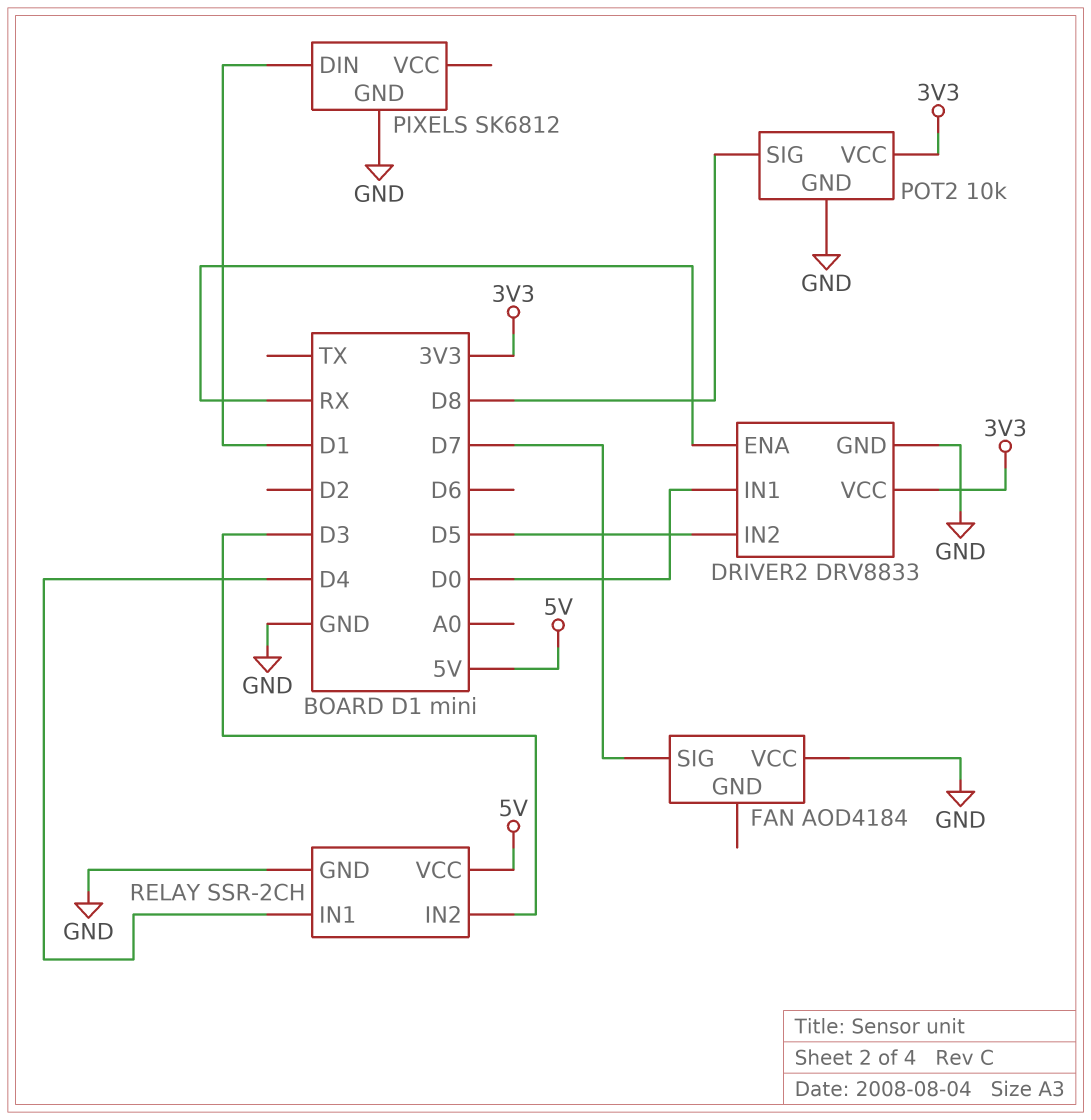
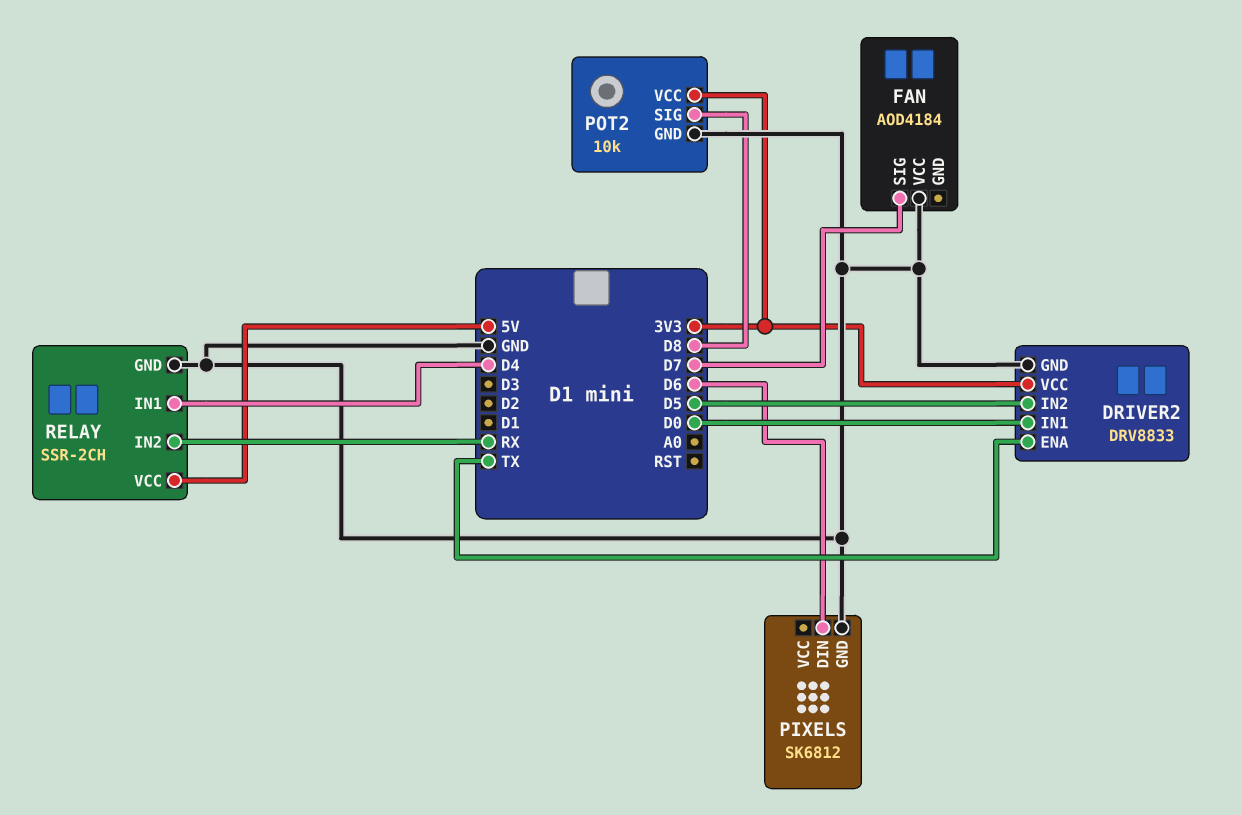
DRIVER2 pin ENA: RX -> TX
PIXELS pin DIN: D1 -> D6
RELAY pin IN2: D3 -> RX

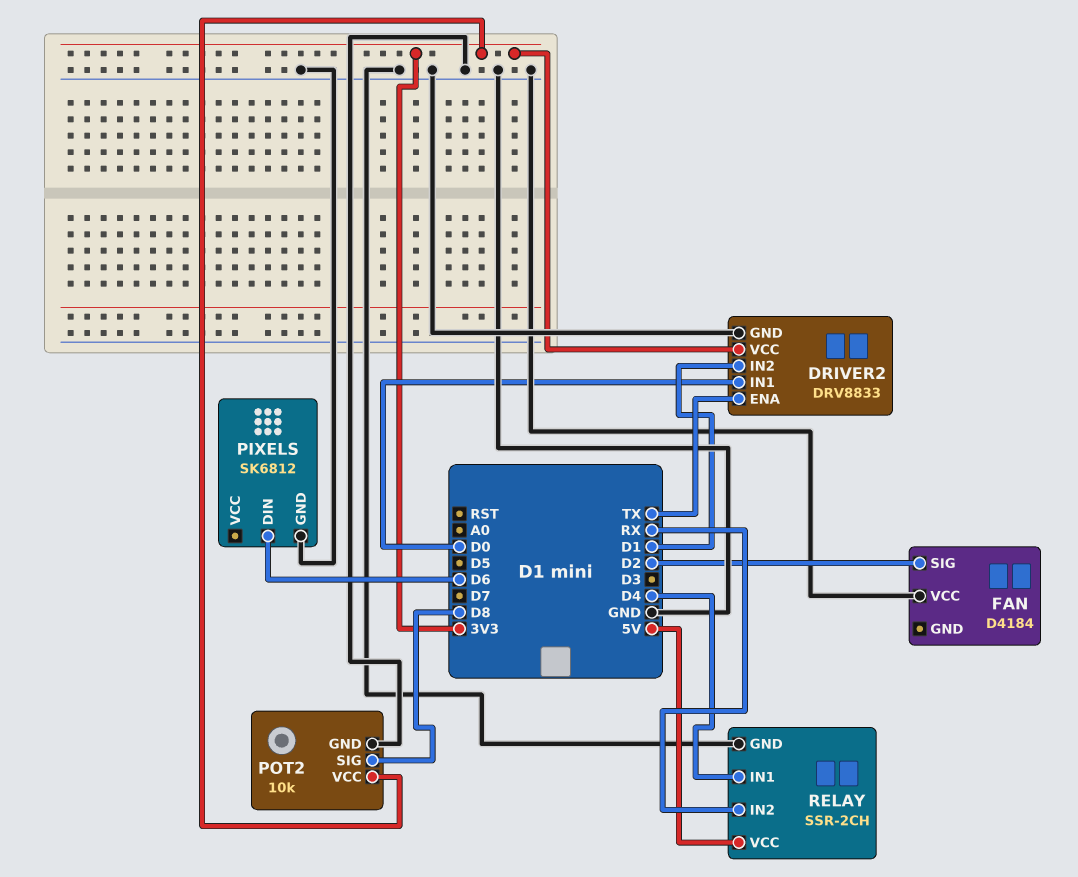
DRIVER2 pin IN2: D5 -> D1
FAN: AOD4184 -> D4184
FAN pin SIG: D7 -> D2

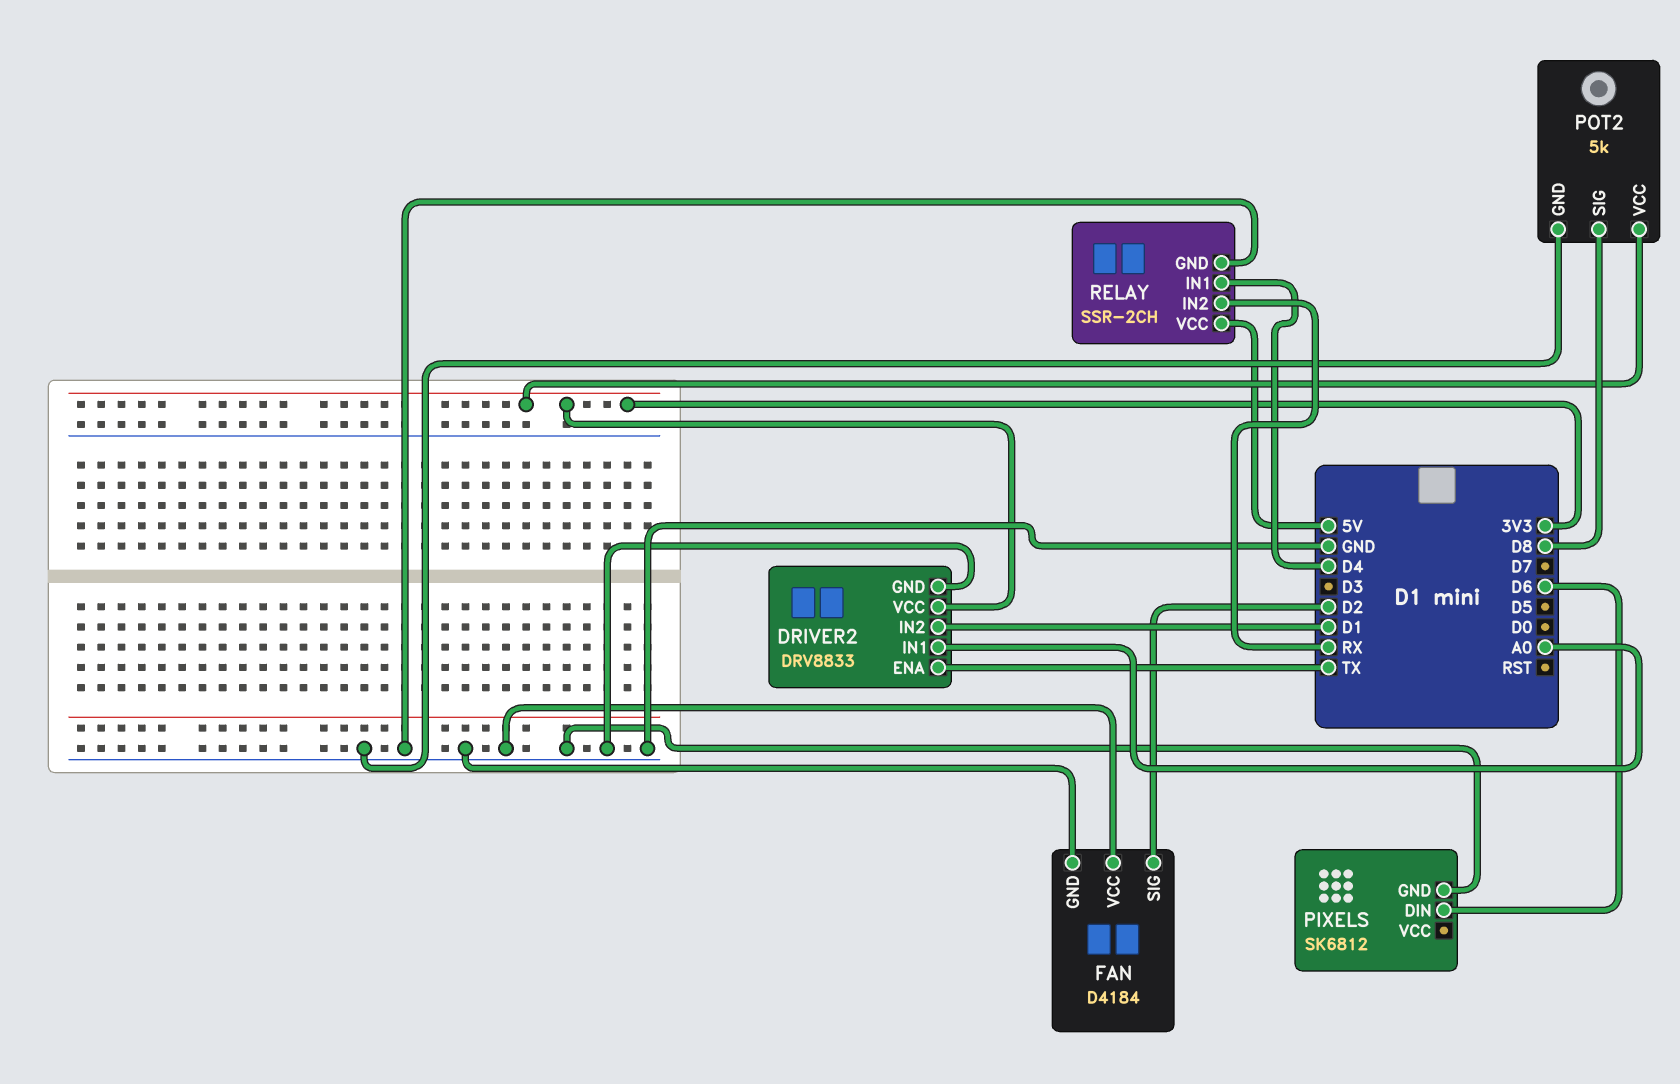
DRIVER2 pin IN1: D0 -> A0
FAN pin GND: none -> GND
POT2: 10k -> 5k

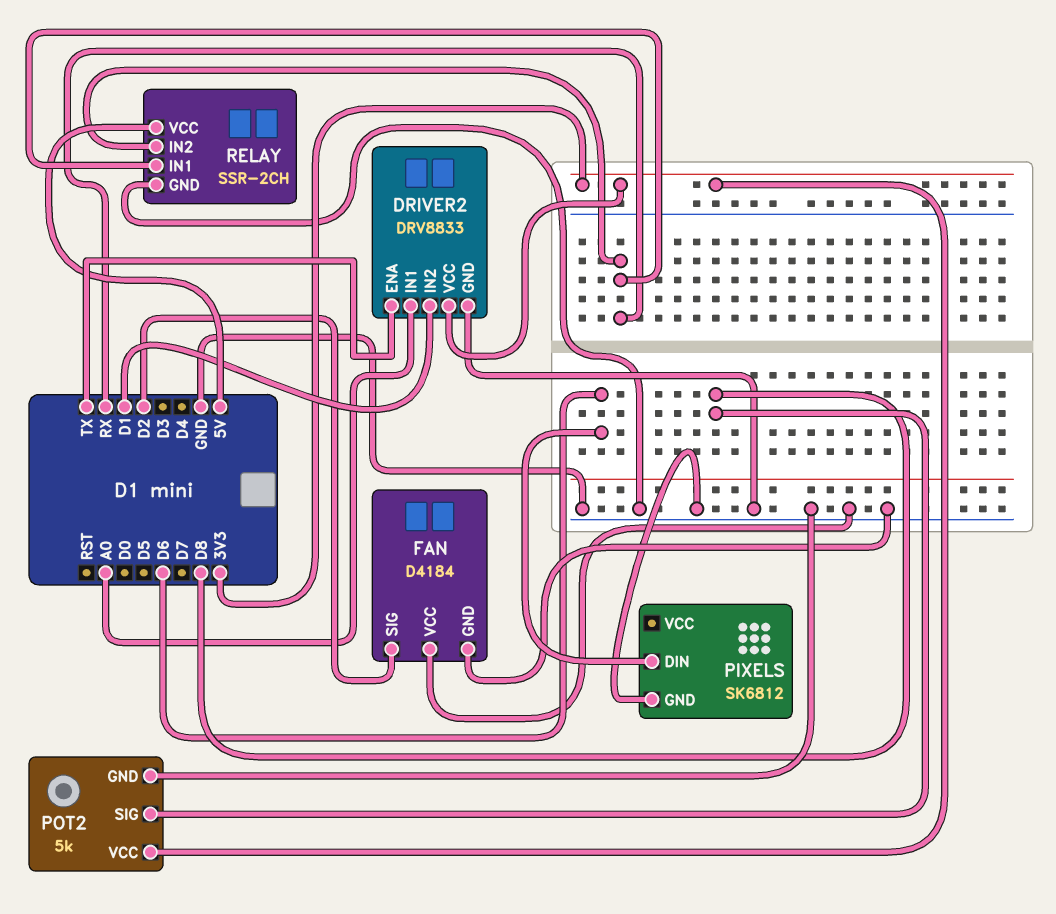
RELAY pin IN1: D4 -> RX

